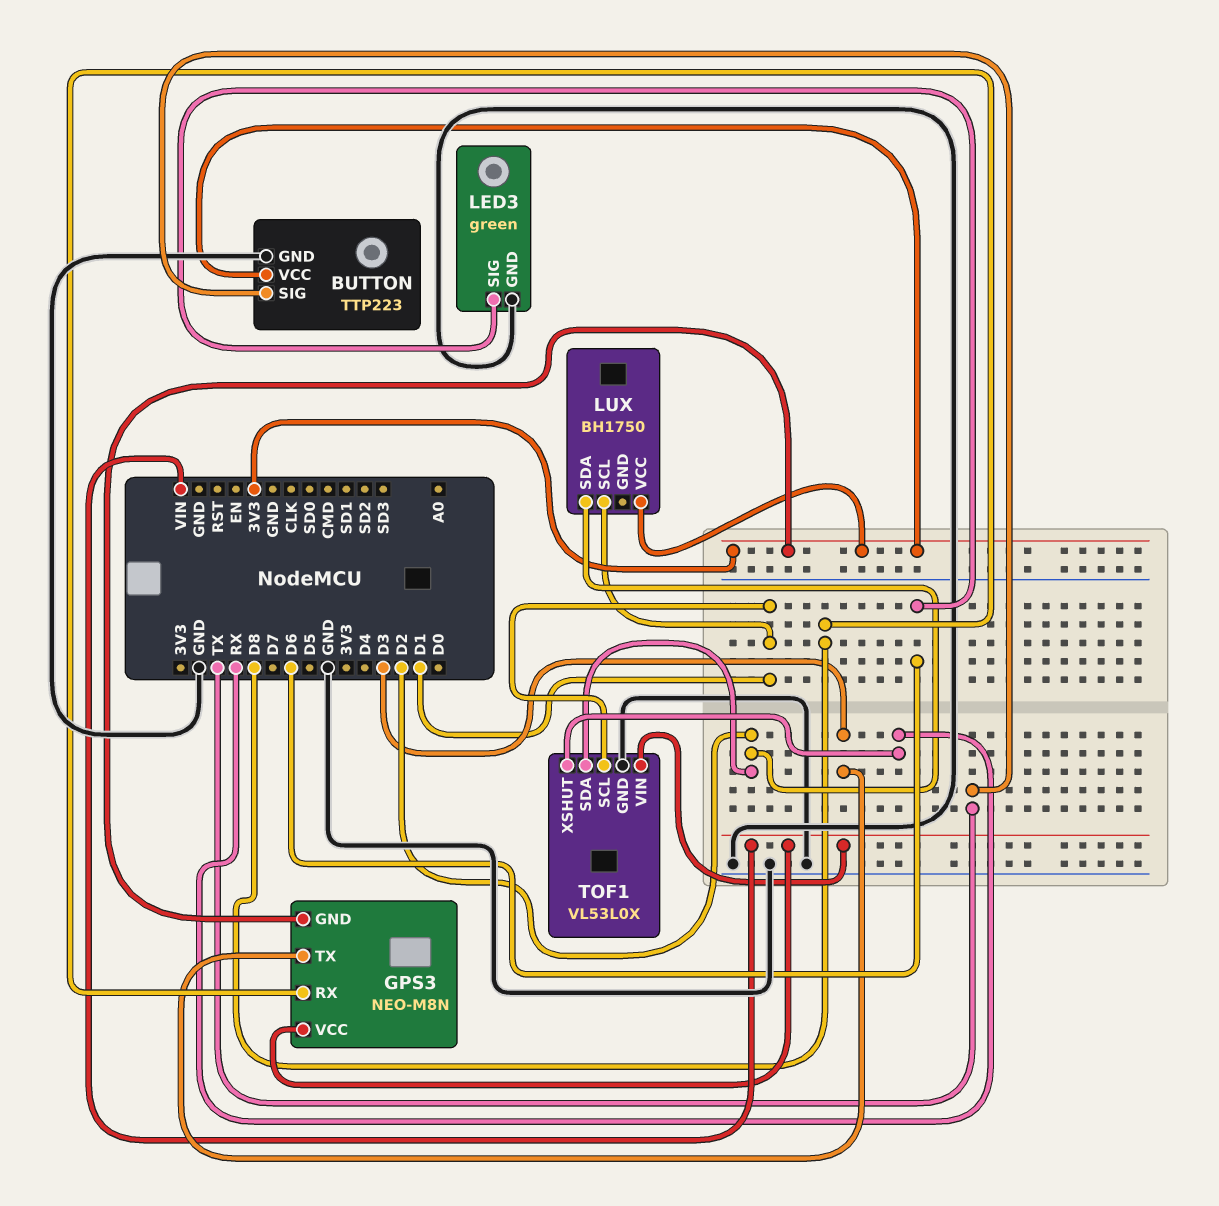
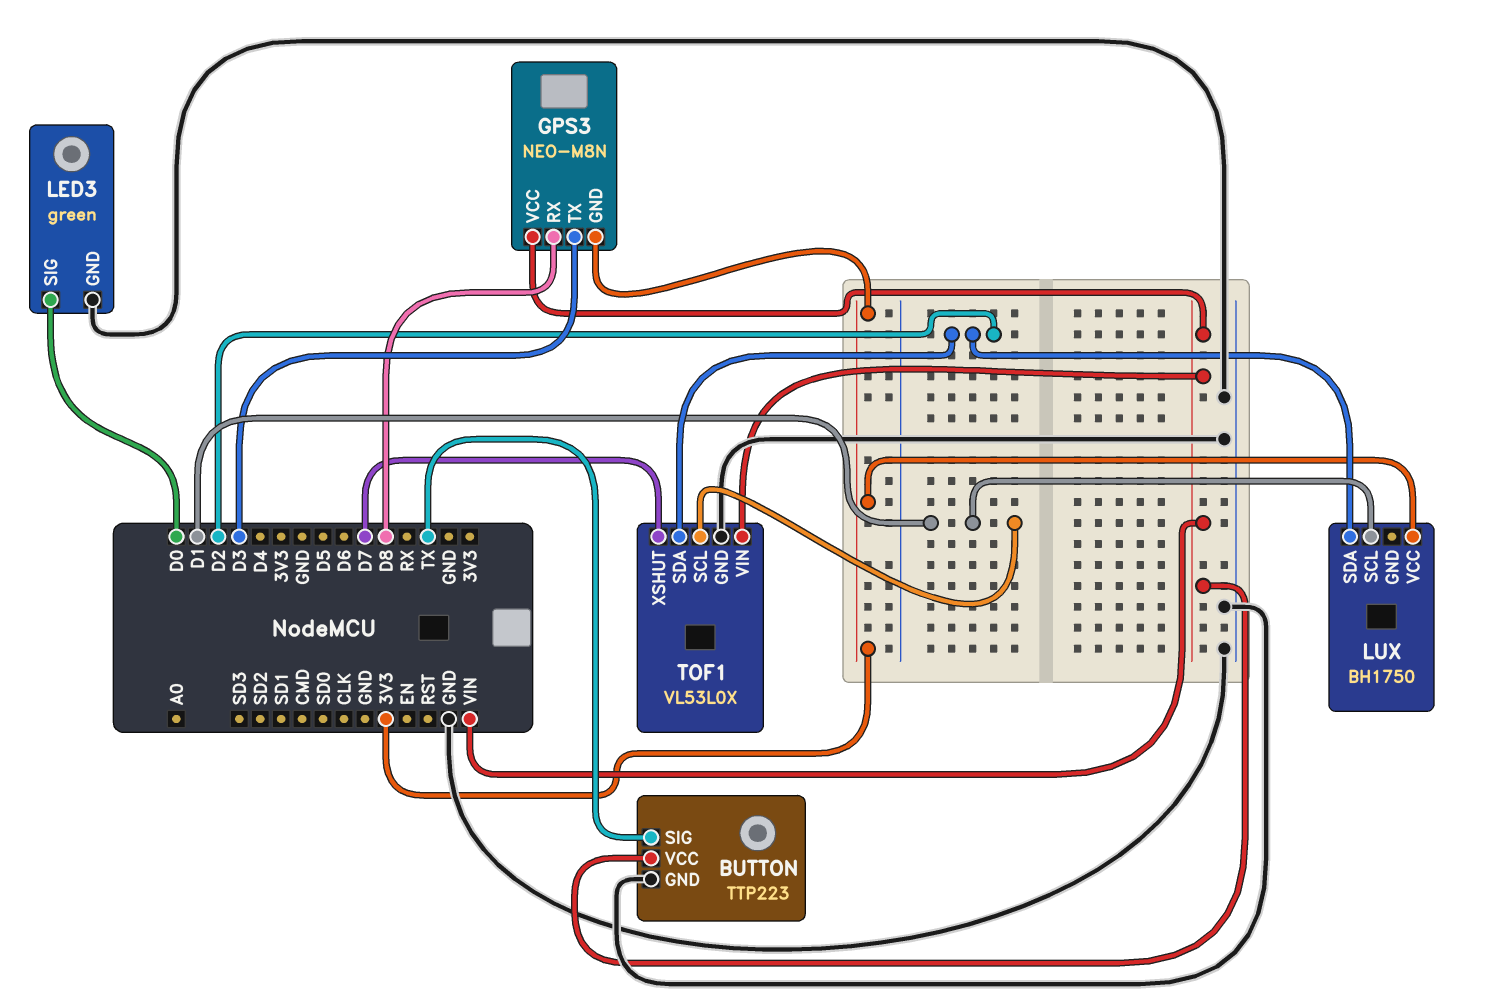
BUTTON pin VCC: 3V3 -> VIN
LED3 pin SIG: D6 -> D0
TOF1 pin XSHUT: RX -> D7

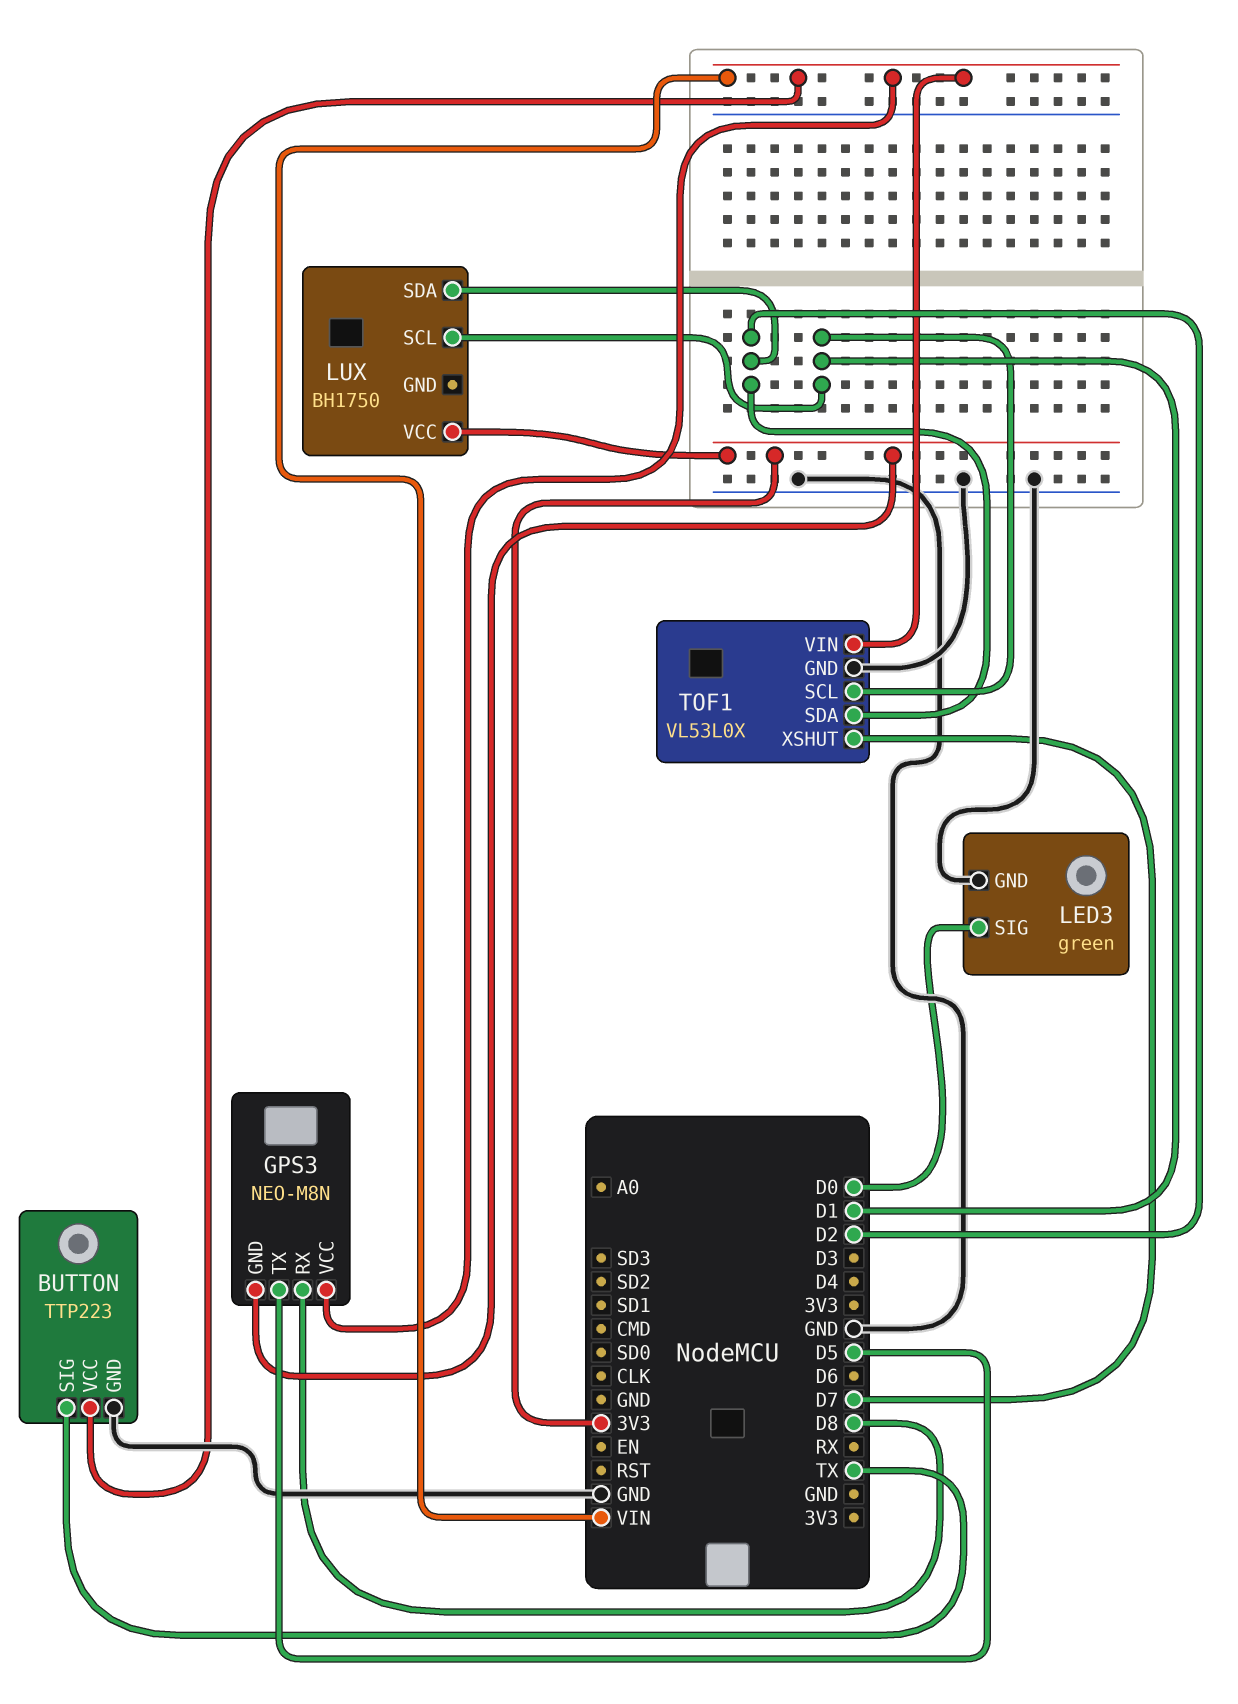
GPS3 pin TX: D3 -> D5

